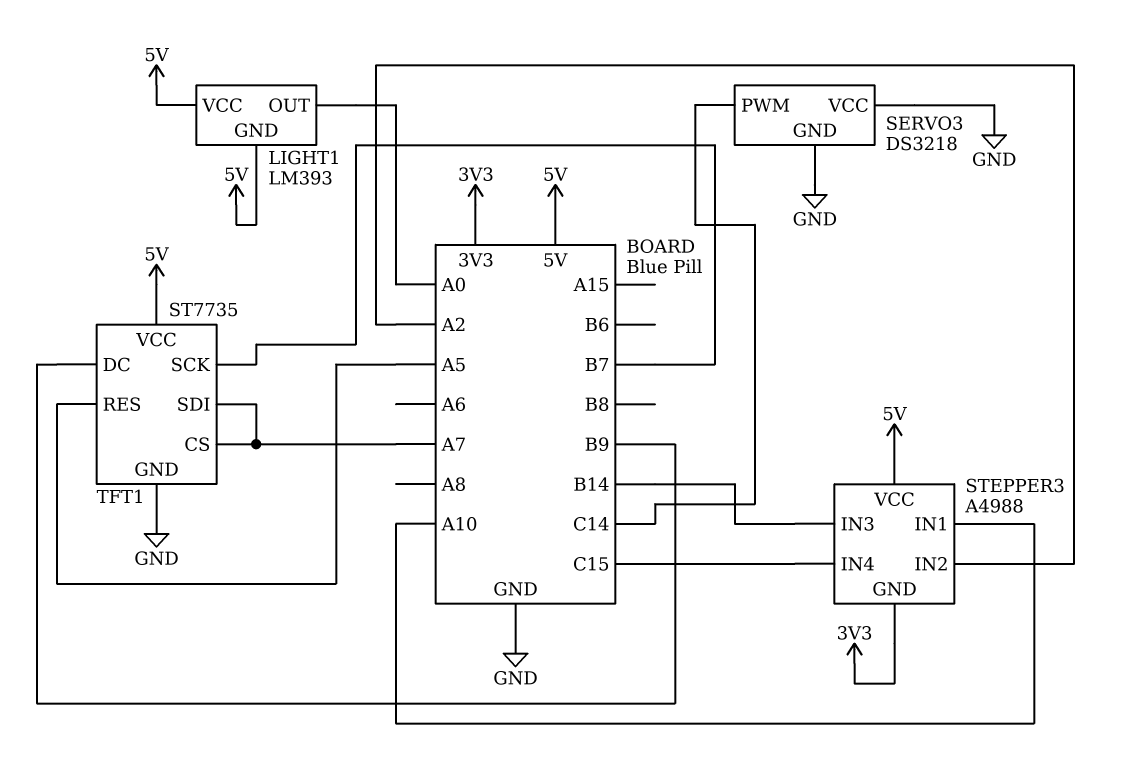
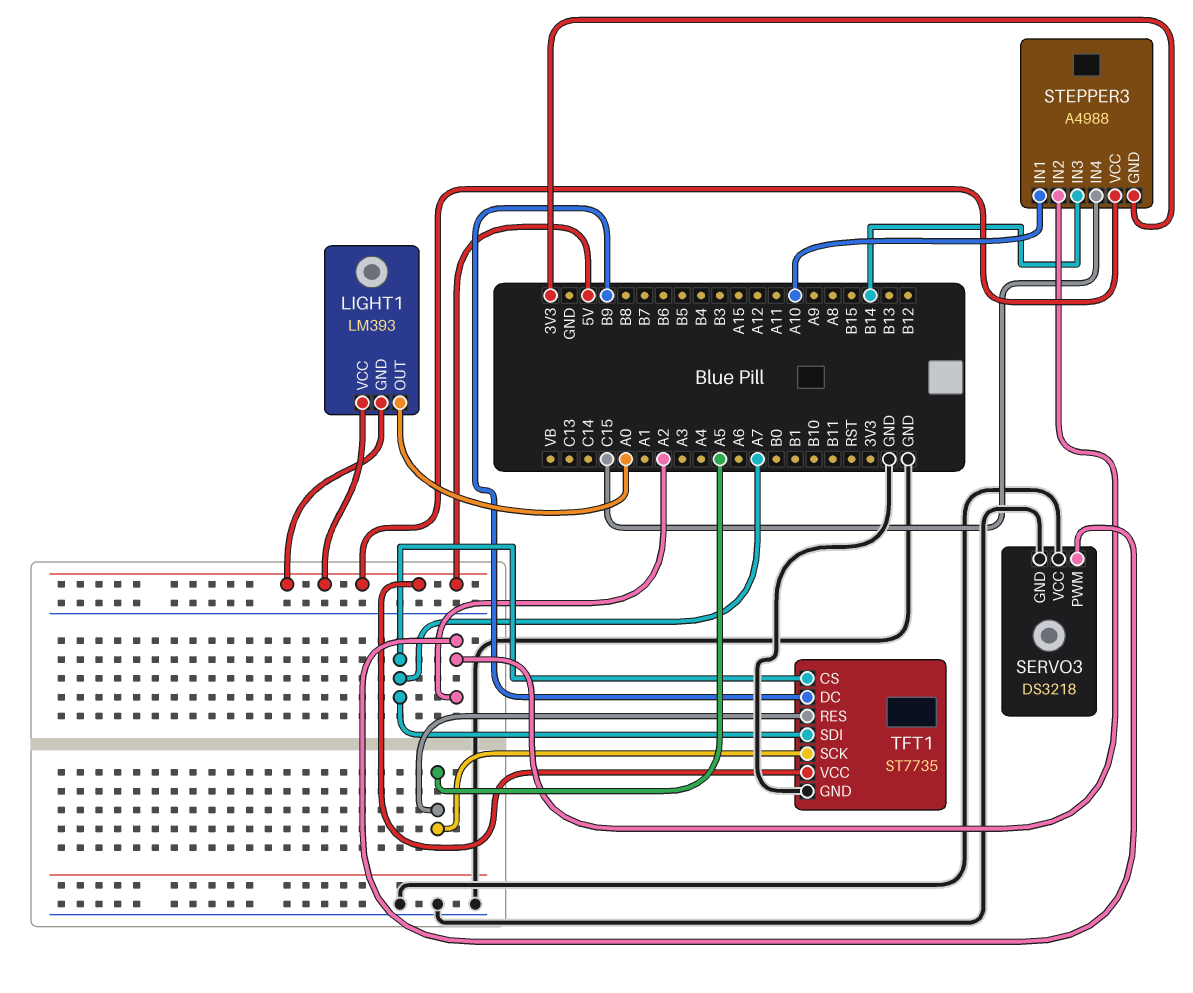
SERVO3 pin PWM: C14 -> A2
TFT1 pin SCK: B7 -> A5

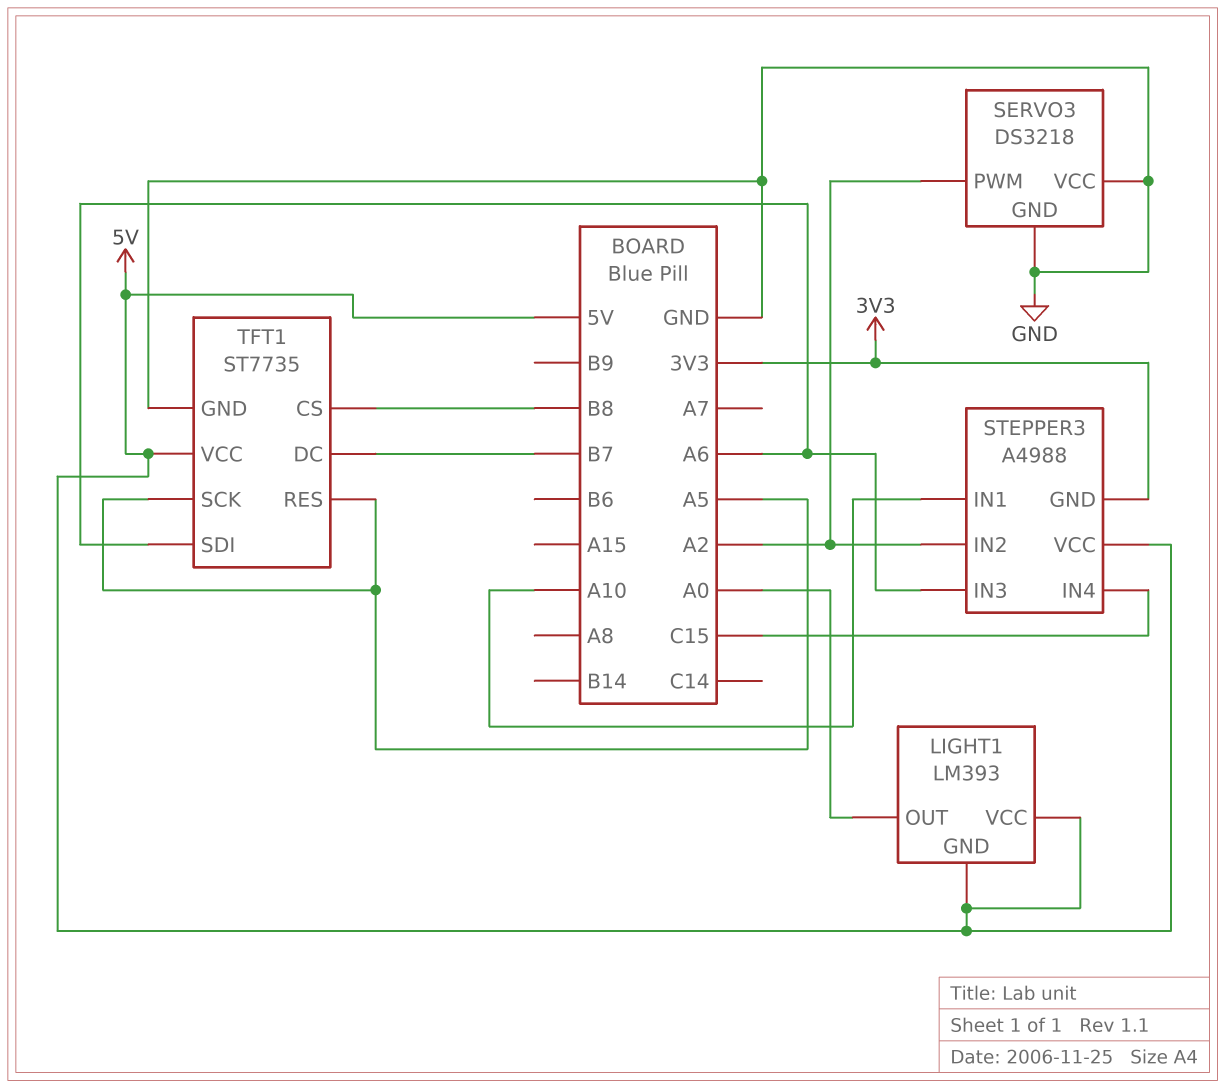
STEPPER3 pin IN3: B14 -> A6
TFT1 pin CS: A7 -> B8
TFT1 pin DC: B9 -> B7
TFT1 pin SDI: A7 -> A6

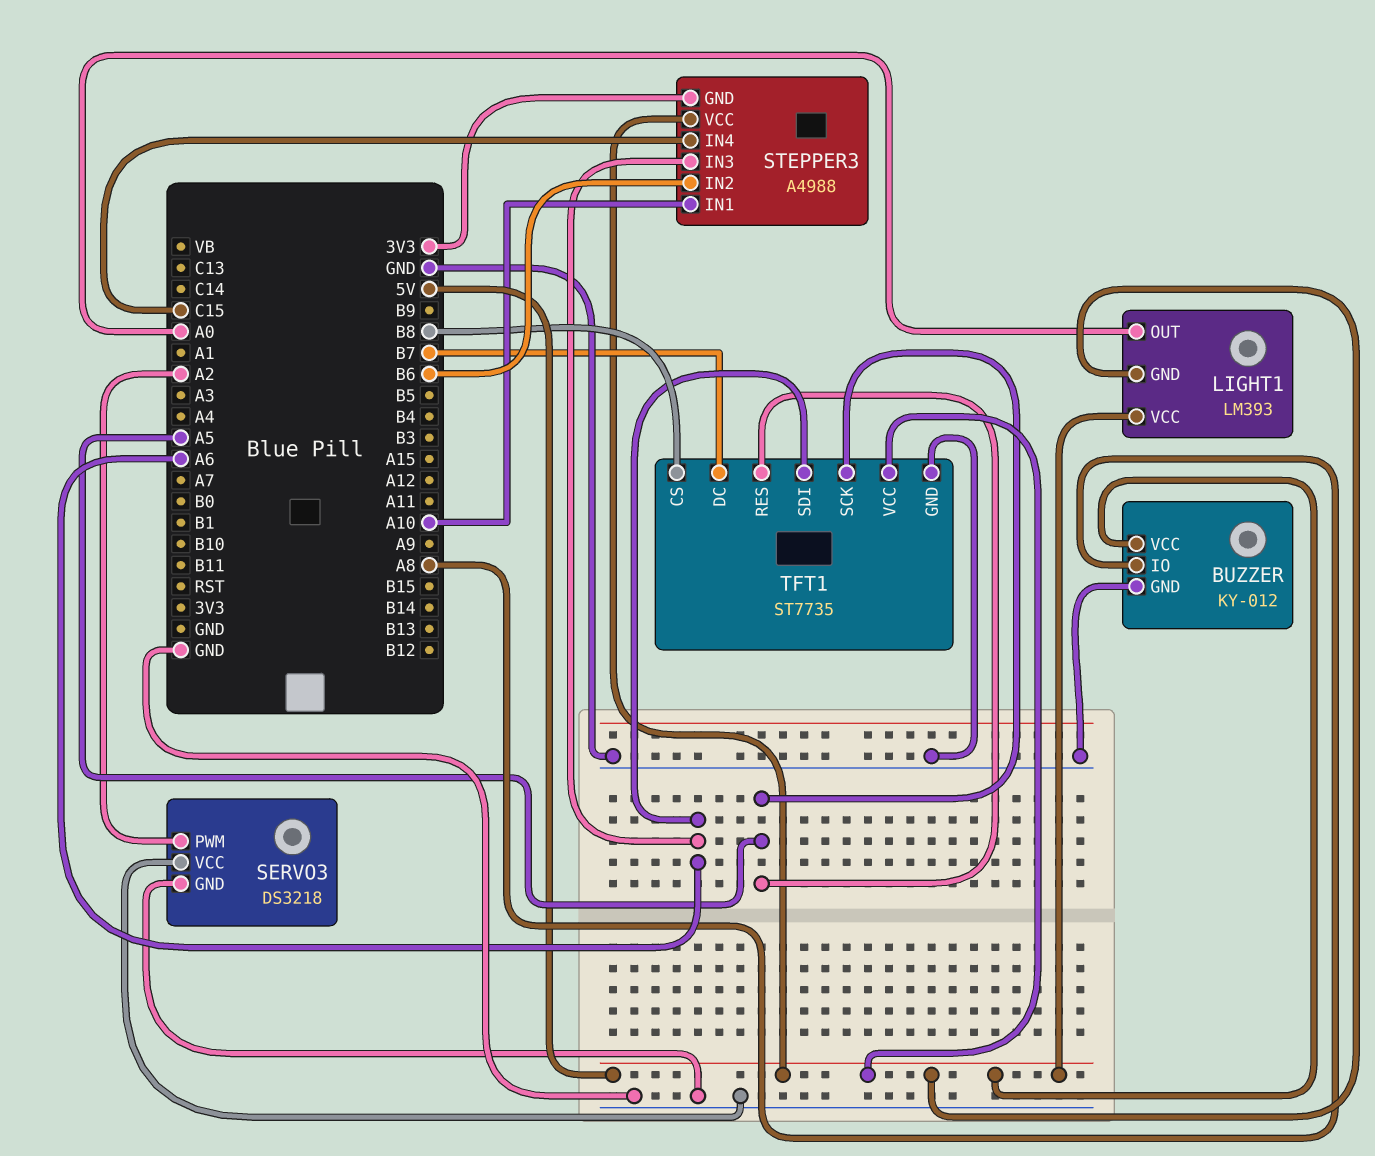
BUZZER: none -> KY-012
BUZZER pin GND: none -> GND
BUZZER pin IO: none -> A8
BUZZER pin VCC: none -> 5V
STEPPER3 pin IN2: A2 -> B6

